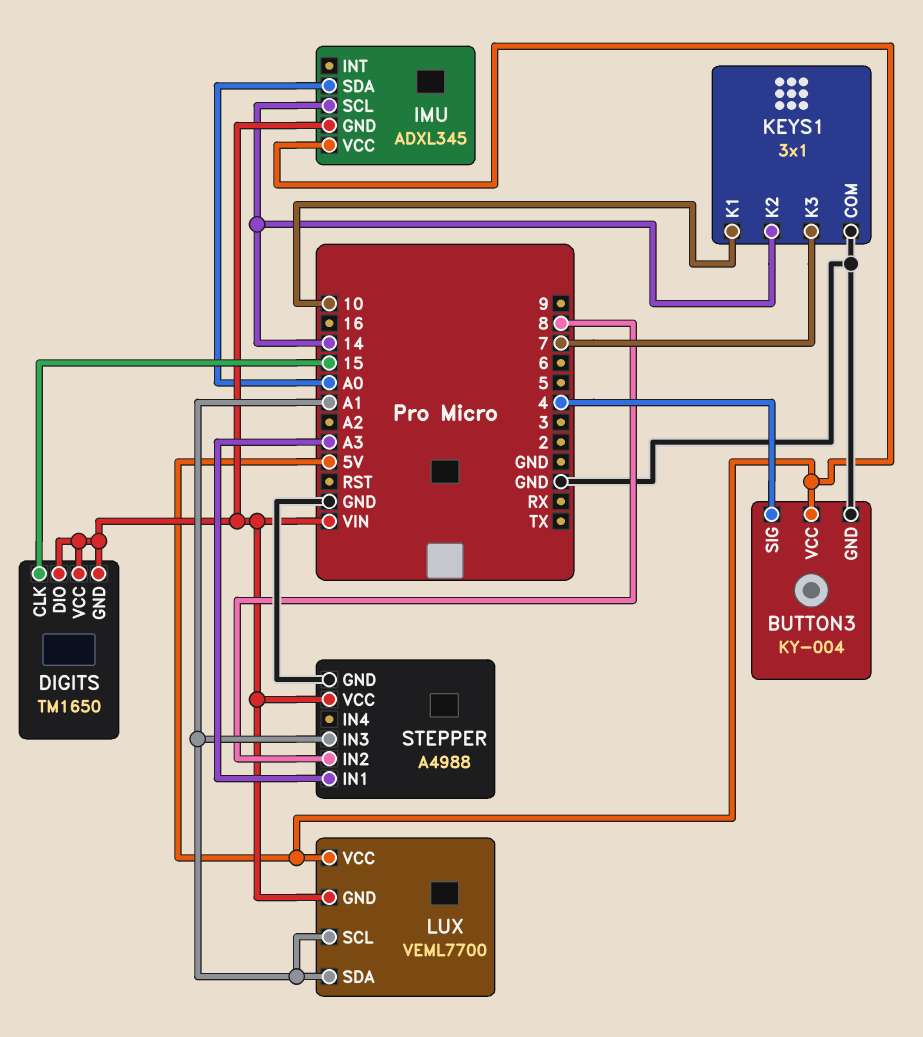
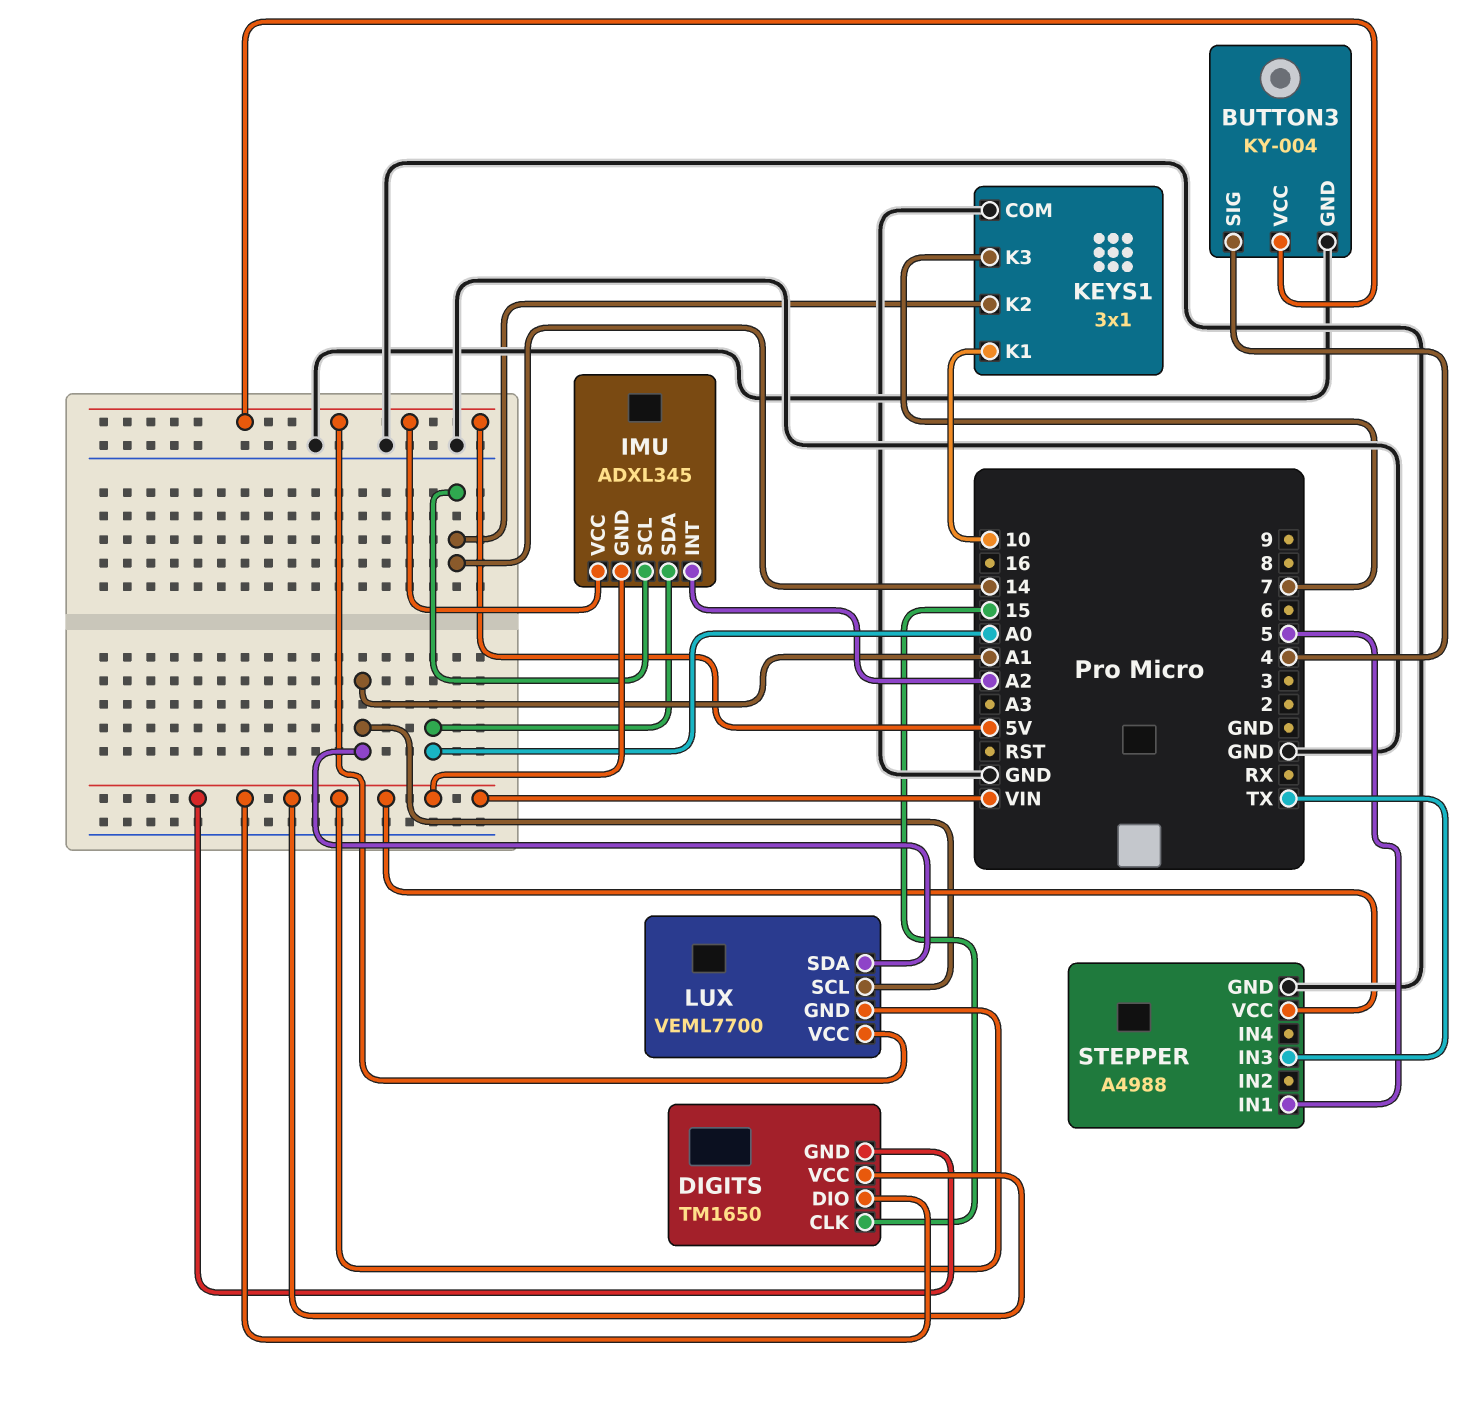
IMU pin INT: none -> A2
STEPPER pin IN1: A3 -> 5
STEPPER pin IN2: 8 -> none
STEPPER pin IN3: A1 -> TX

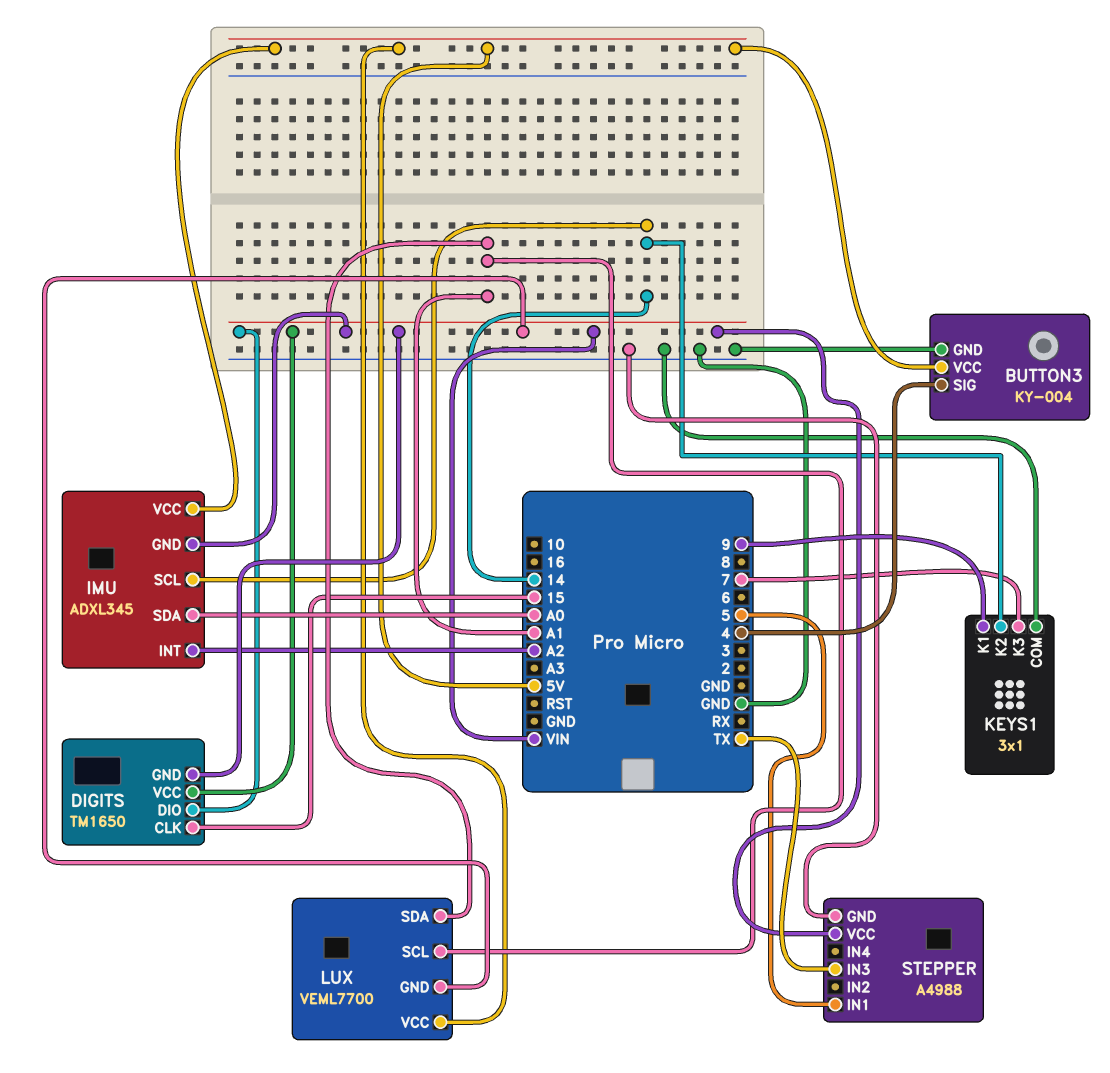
KEYS1 pin K1: 10 -> 9

